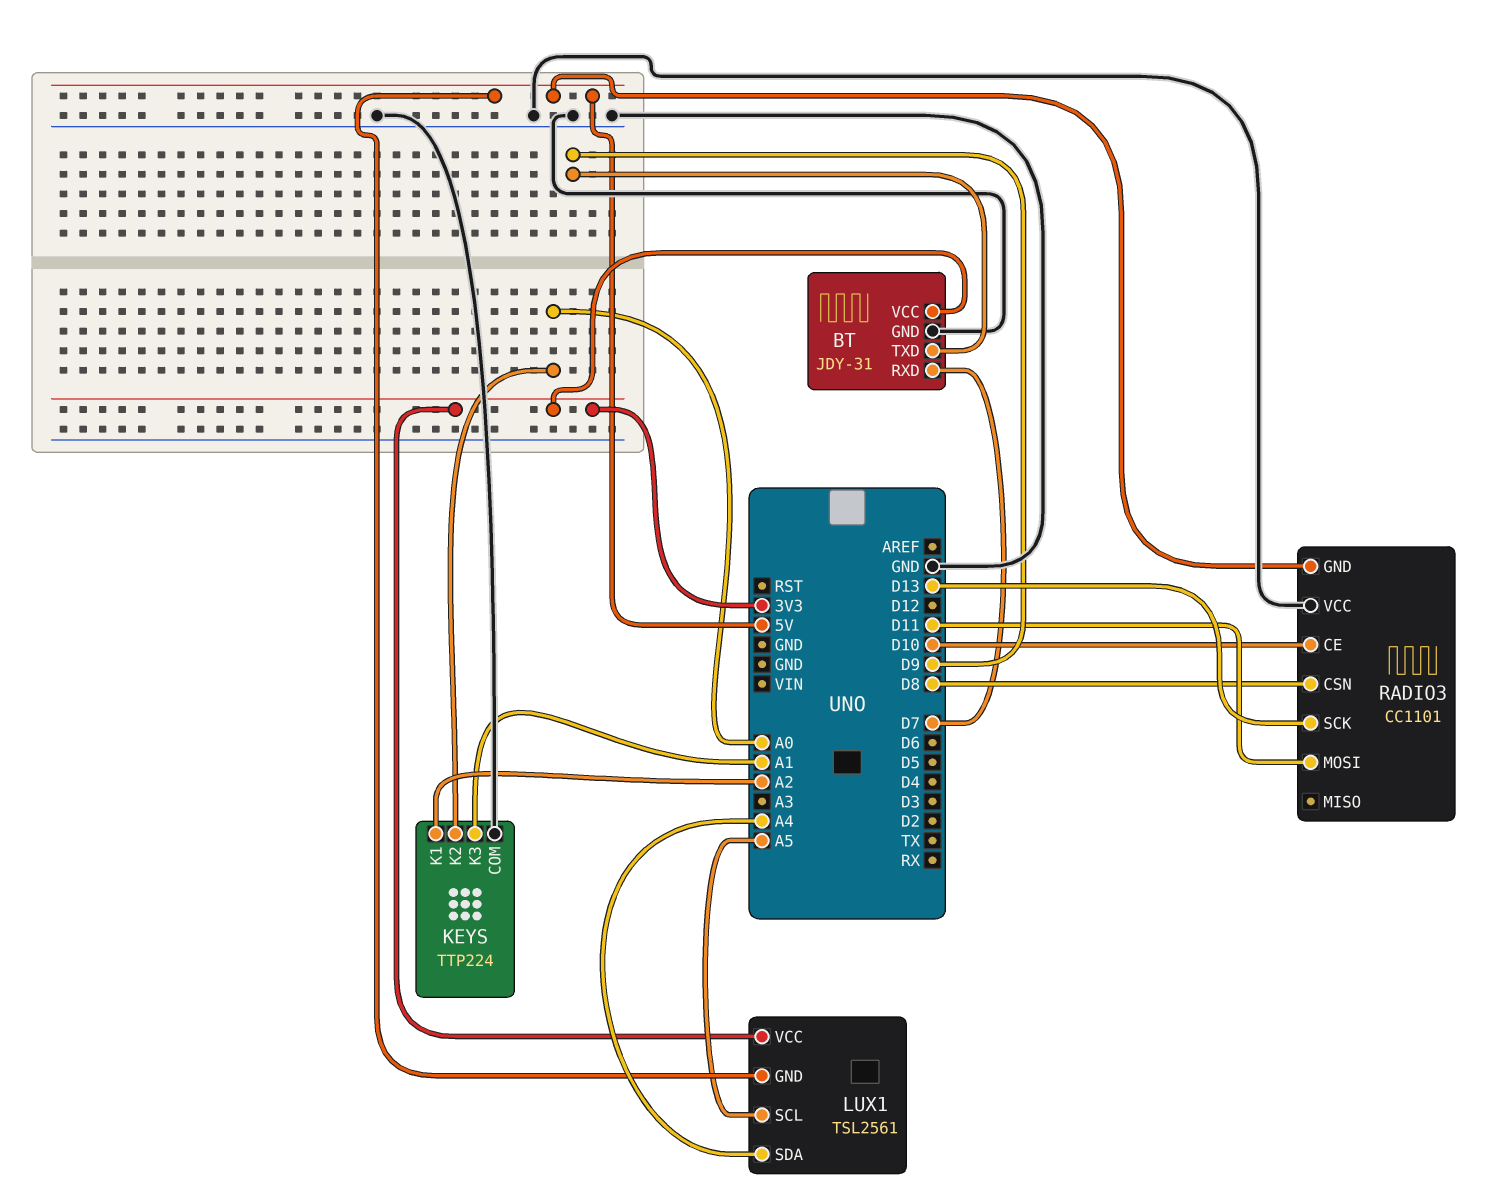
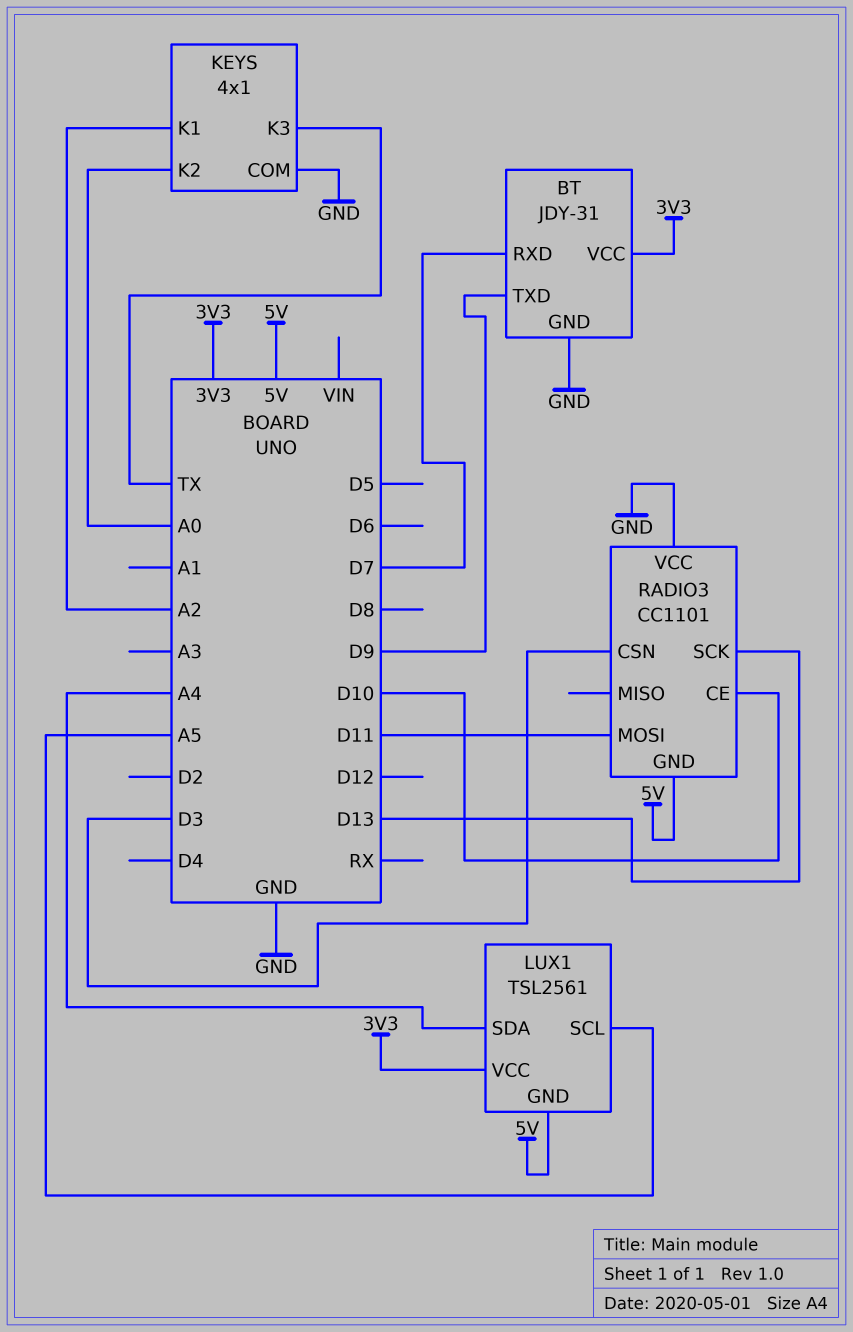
KEYS: TTP224 -> 4x1
KEYS pin K3: A1 -> TX
RADIO3 pin CSN: D8 -> D3

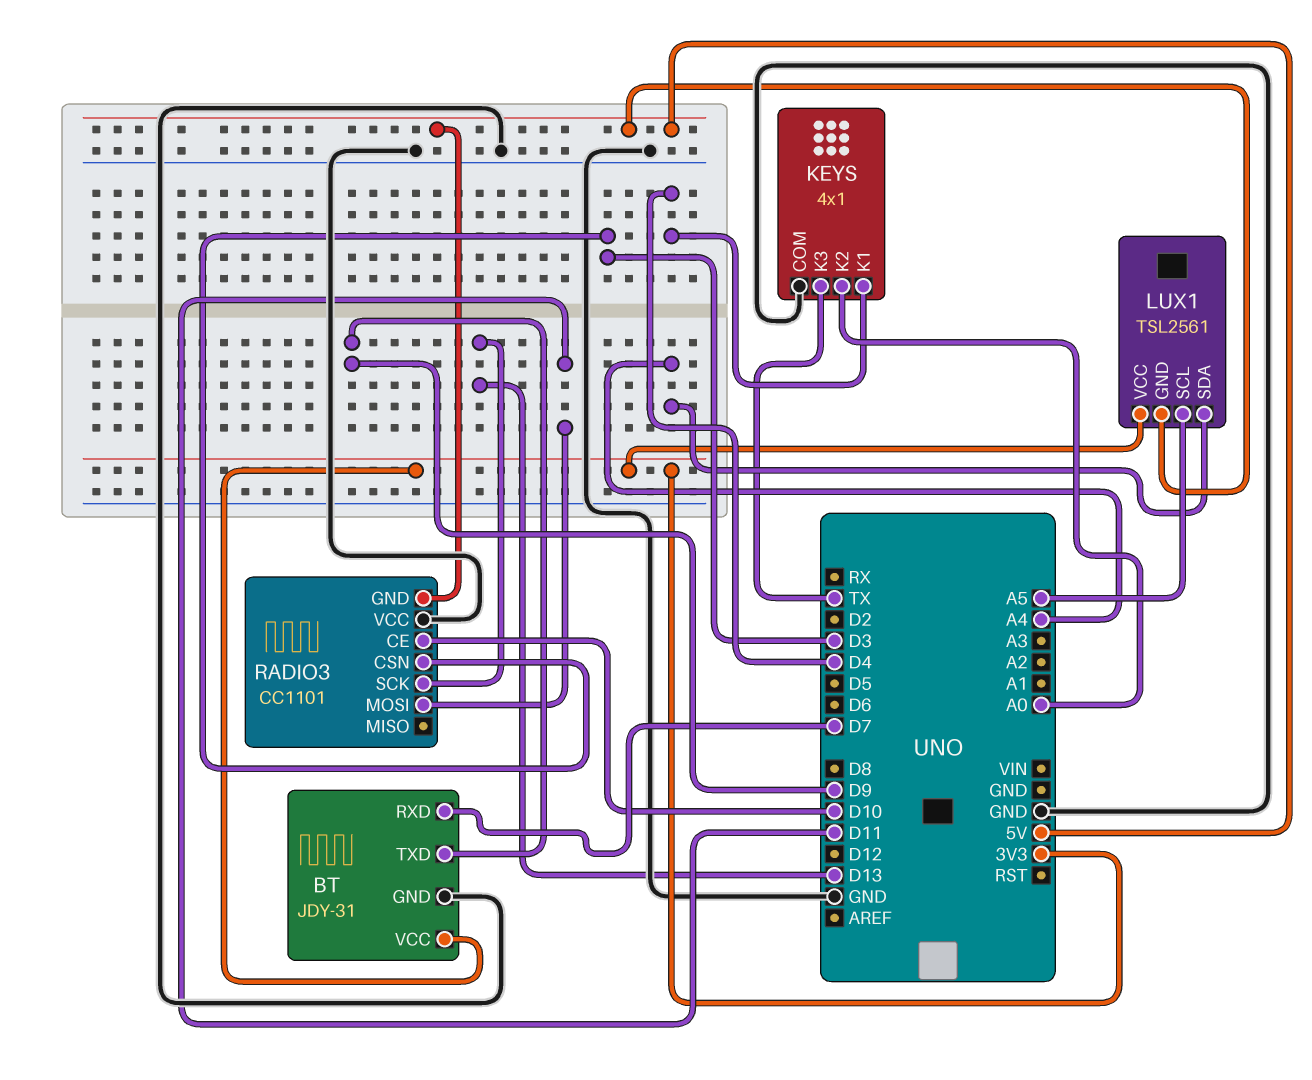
KEYS pin K1: A2 -> D4

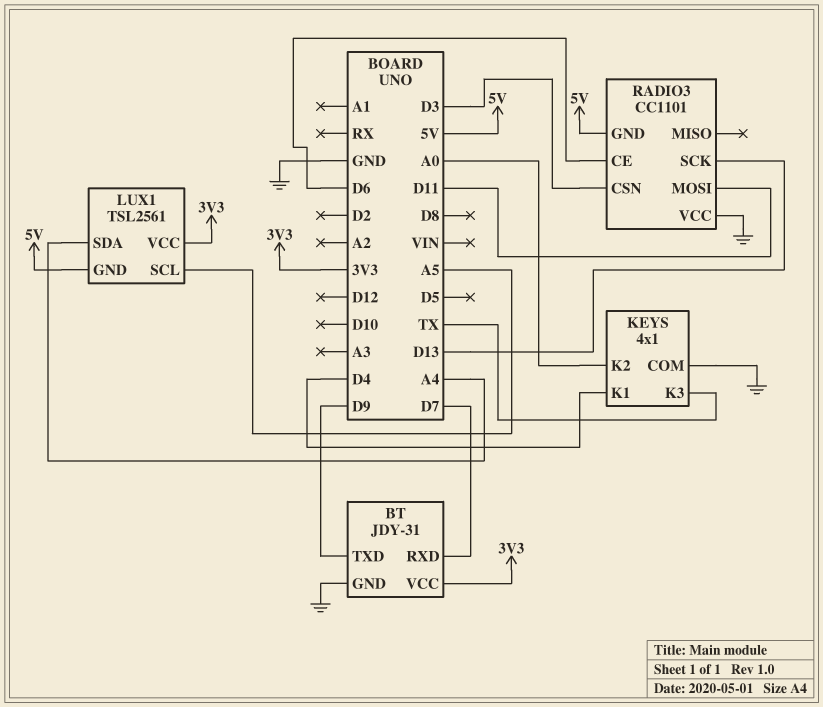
RADIO3 pin CE: D10 -> D6

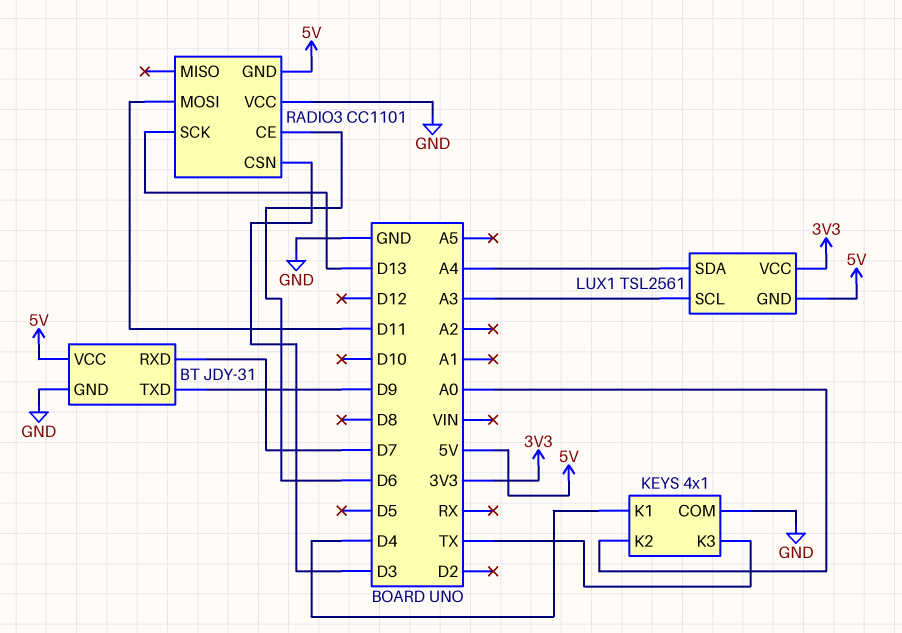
BT pin VCC: 3V3 -> 5V
LUX1 pin SCL: A5 -> A3

